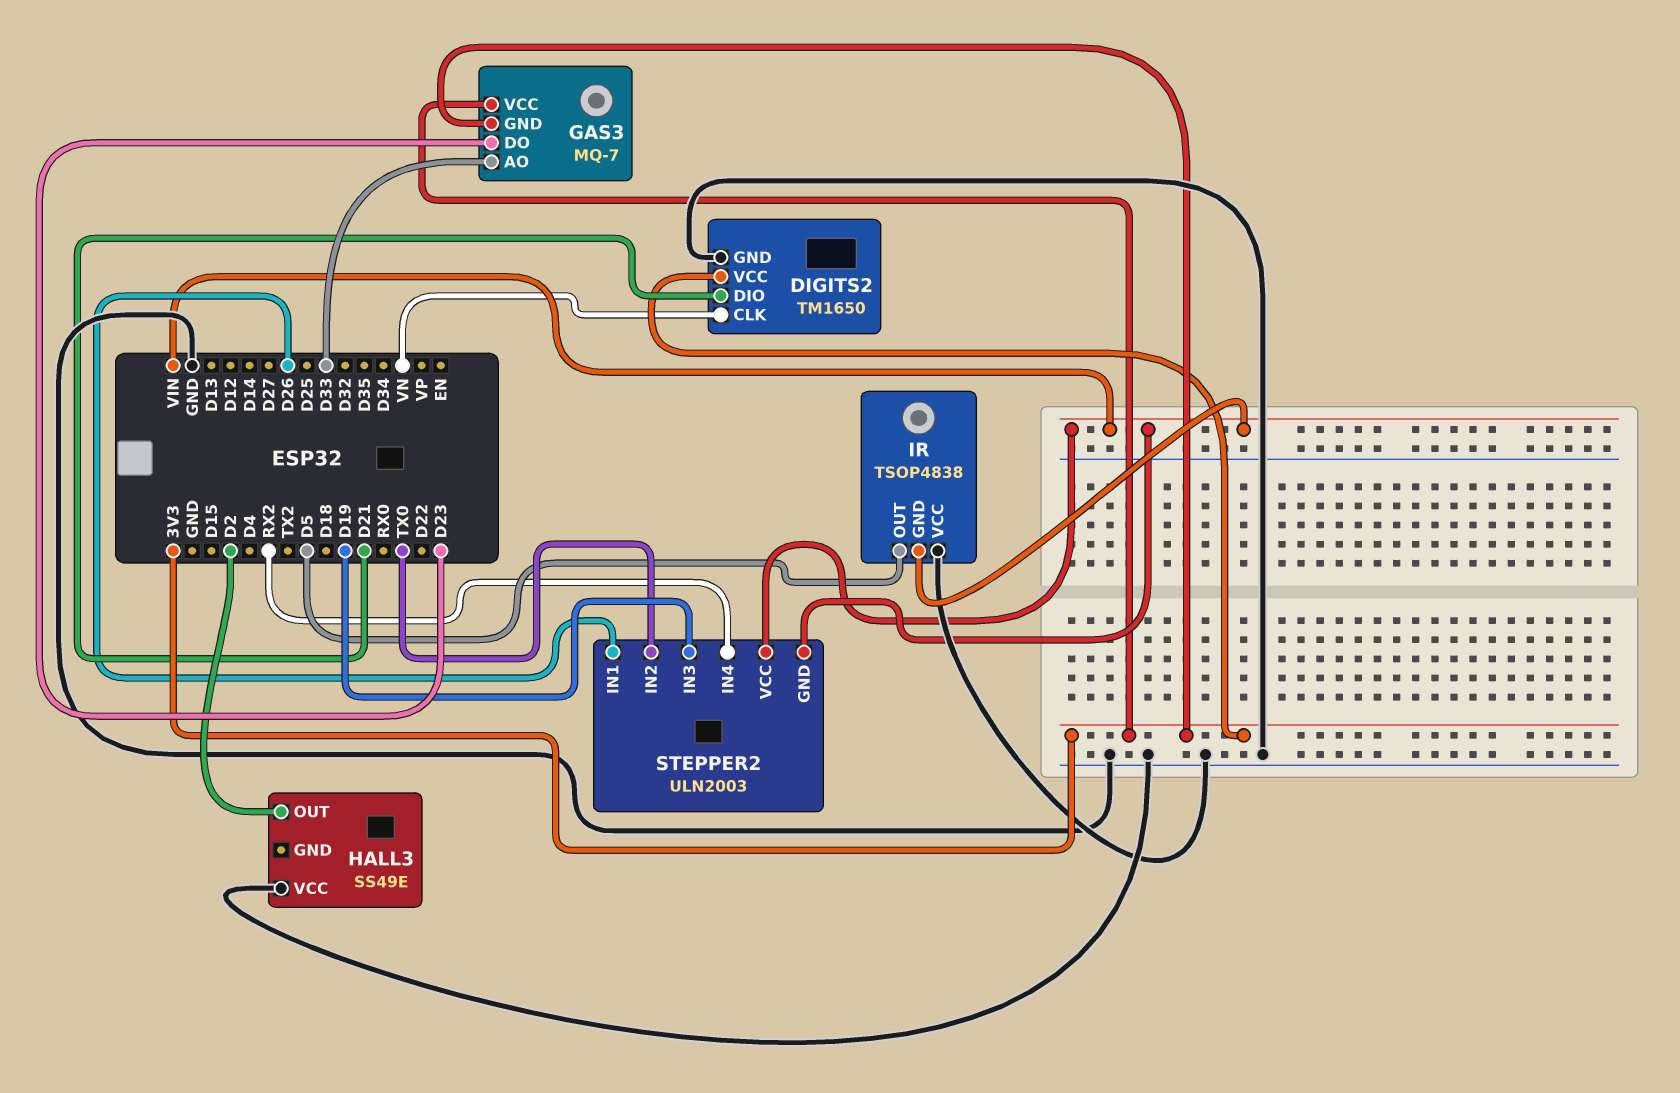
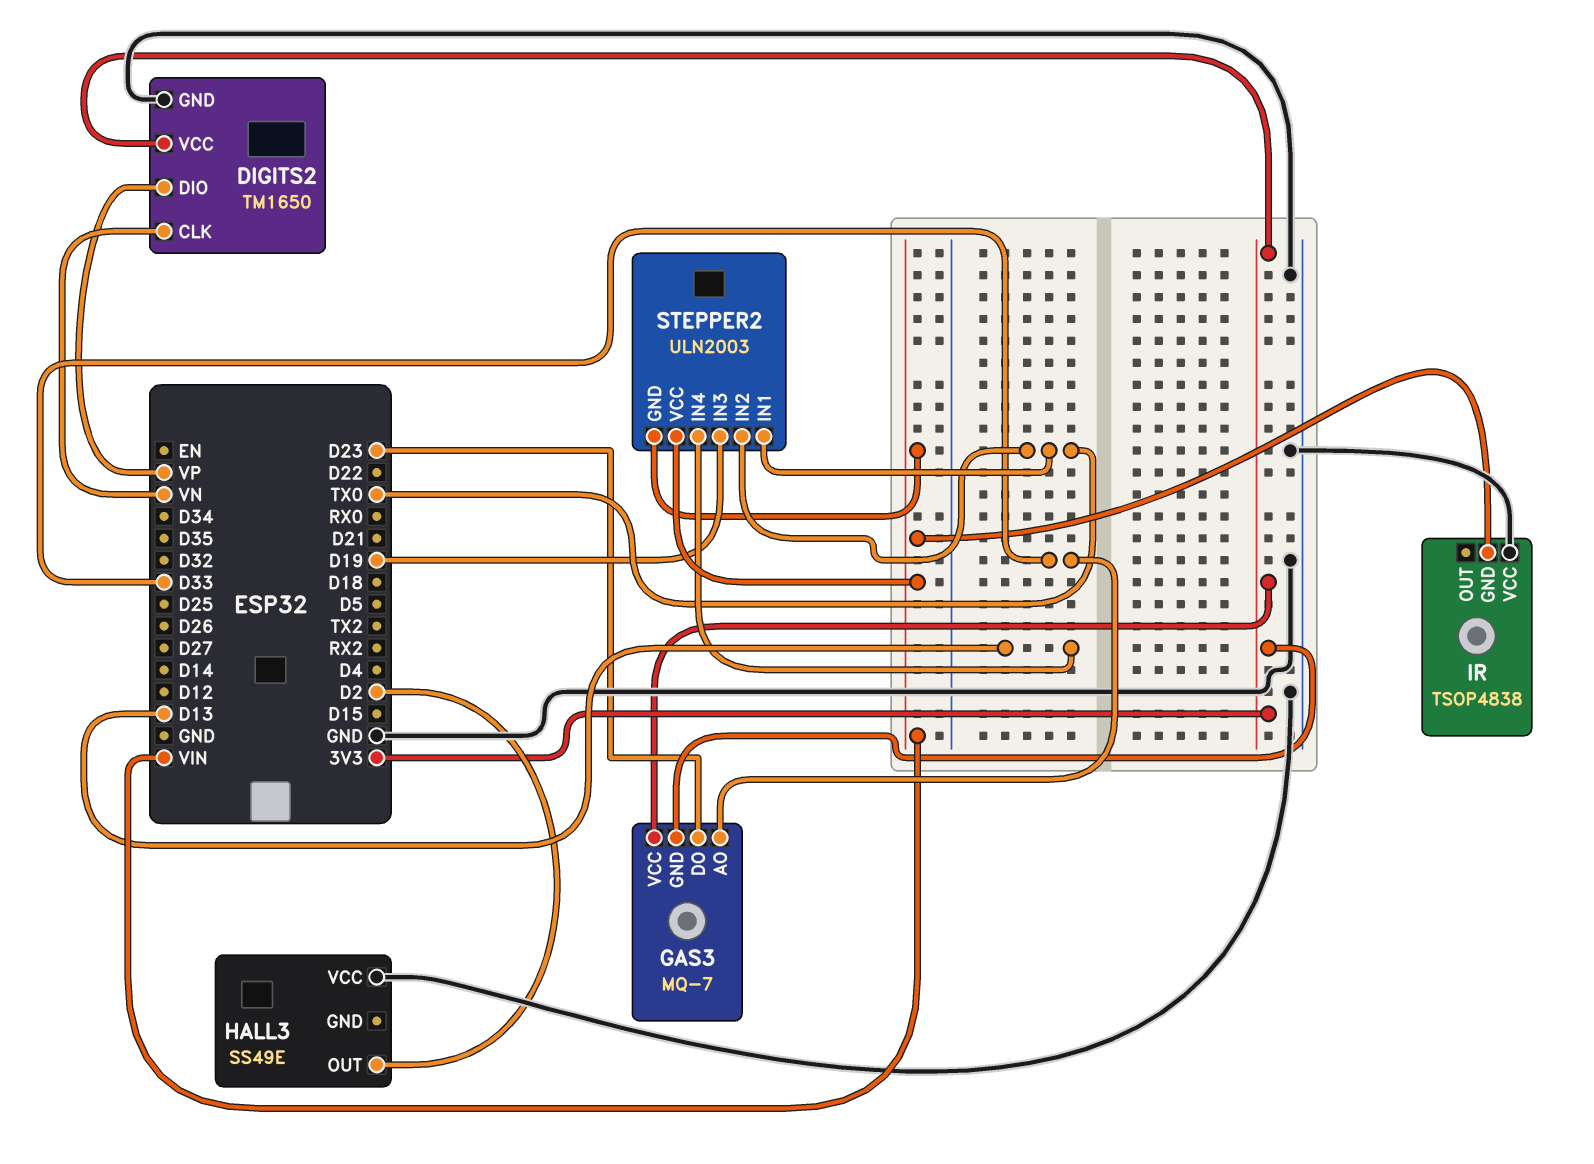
DIGITS2 pin DIO: D21 -> VP
IR pin OUT: D5 -> none
STEPPER2 pin IN1: D26 -> TX0
STEPPER2 pin IN4: RX2 -> D13

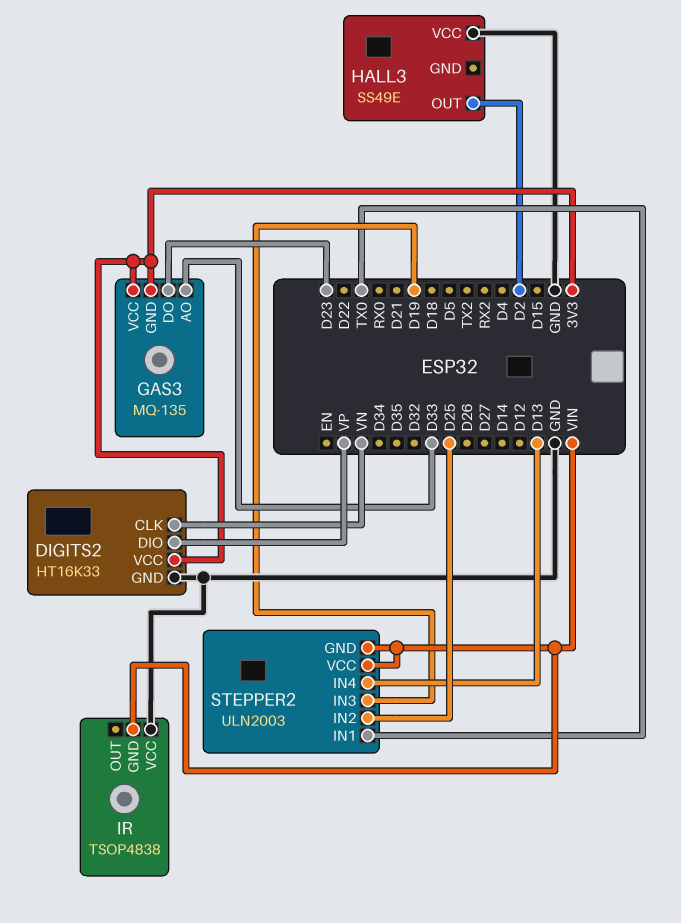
DIGITS2: TM1650 -> HT16K33
GAS3: MQ-7 -> MQ-135
STEPPER2 pin IN2: TX0 -> D25

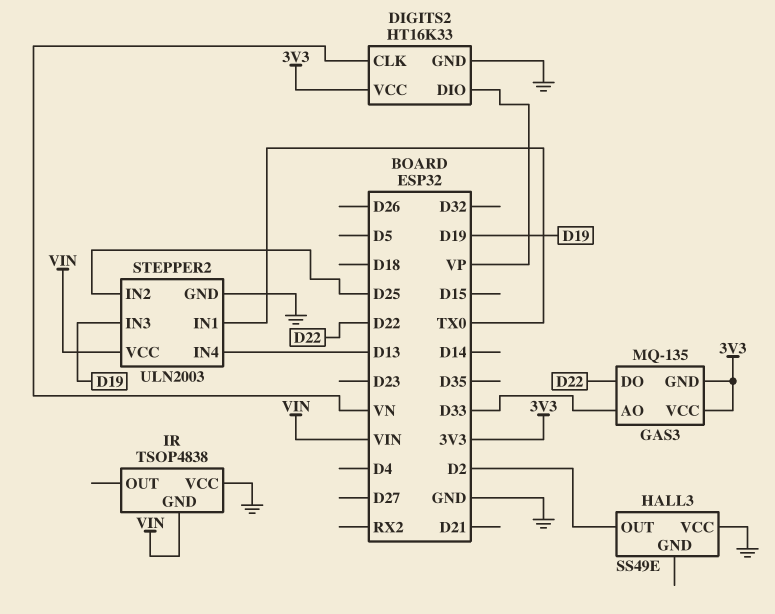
GAS3 pin DO: D23 -> D22
STEPPER2 pin GND: VIN -> GND

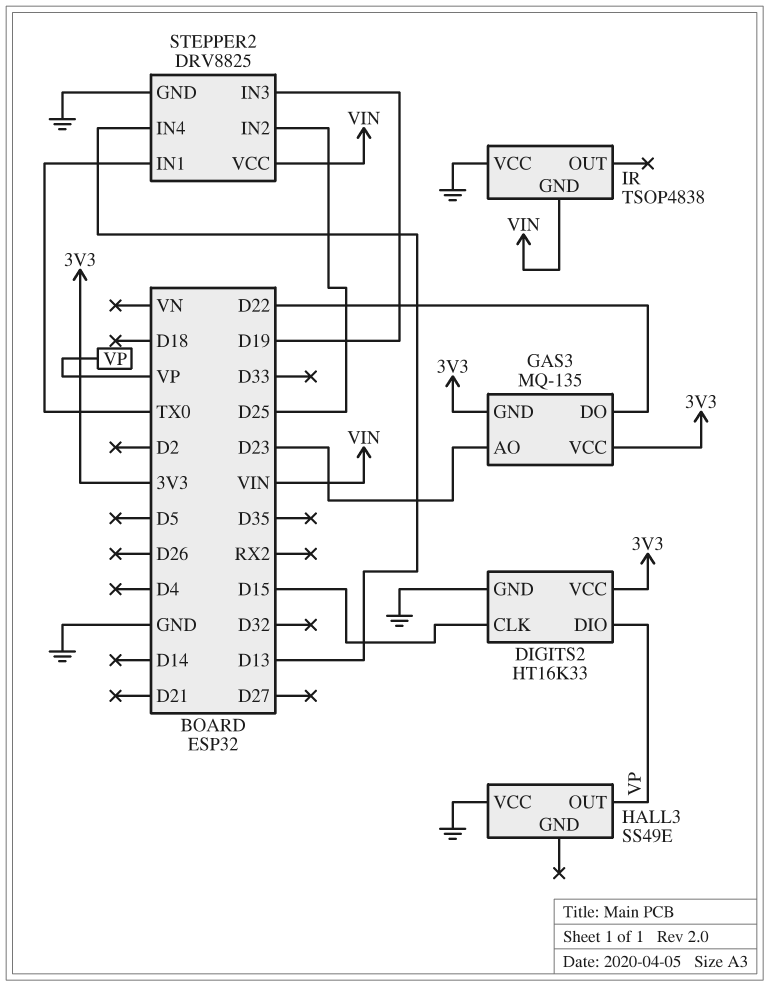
DIGITS2 pin CLK: VN -> D15
GAS3 pin AO: D33 -> D23
HALL3 pin OUT: D2 -> VP
STEPPER2: ULN2003 -> DRV8825

